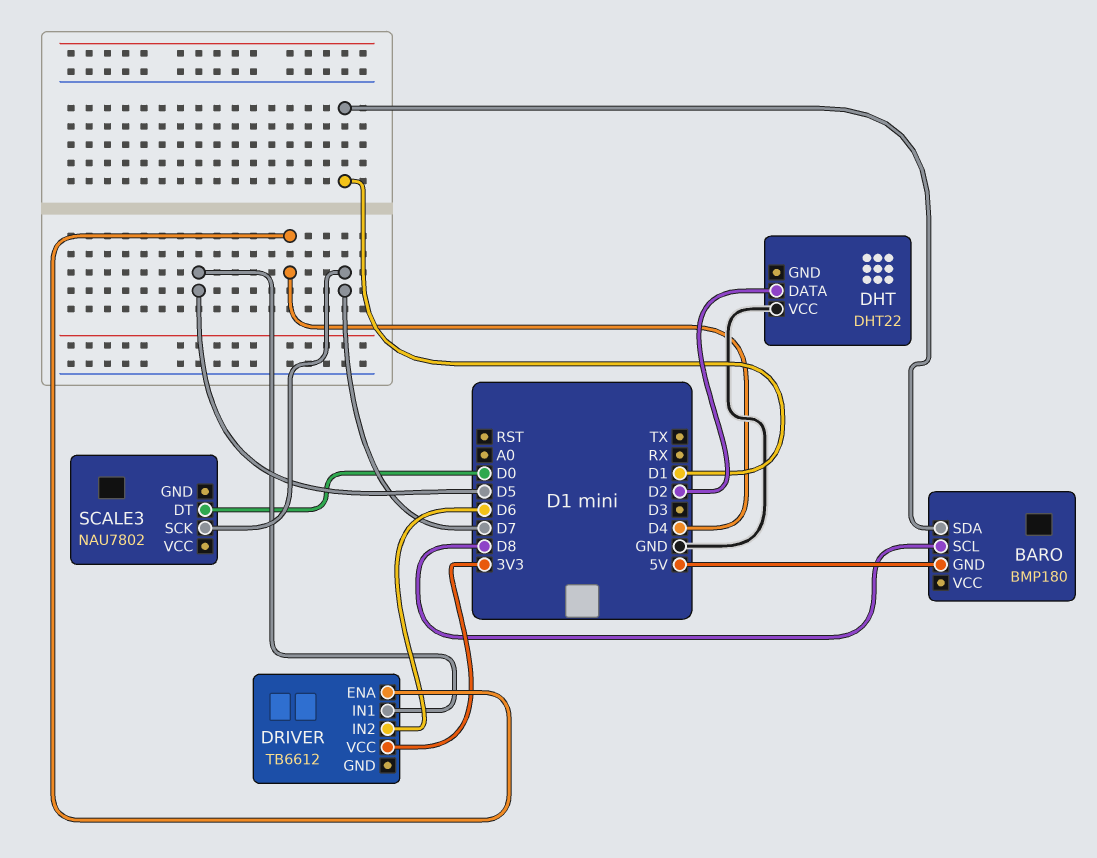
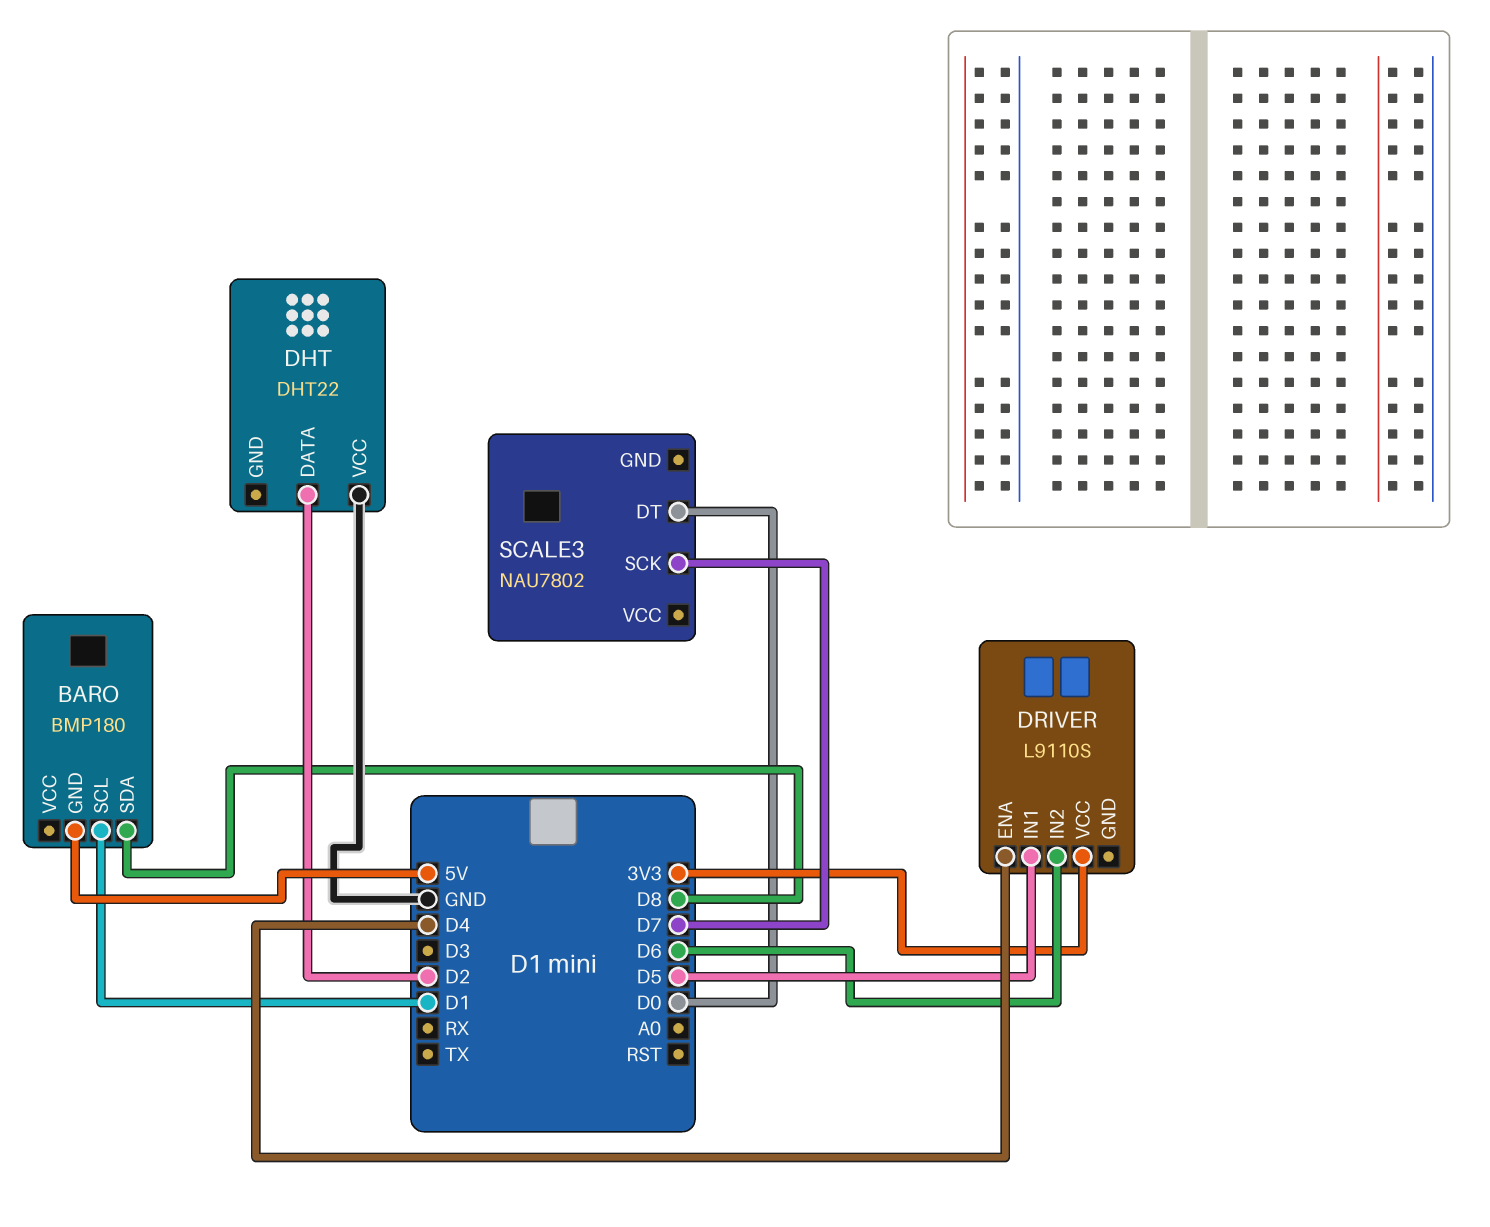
BARO pin SCL: D8 -> D1
BARO pin SDA: D1 -> D8
DRIVER: TB6612 -> L9110S

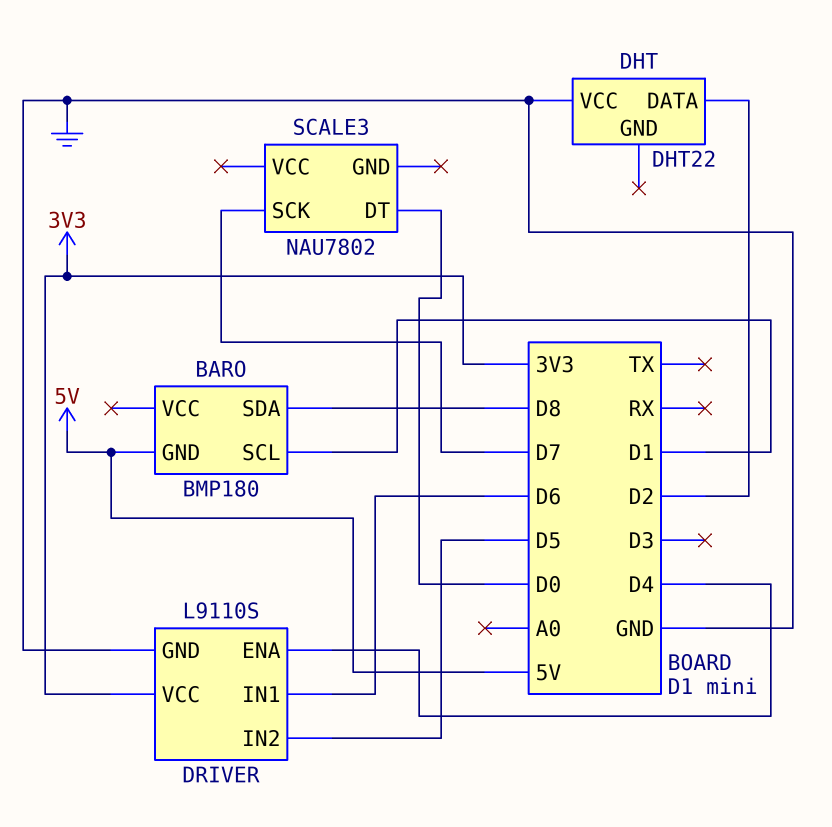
DRIVER pin GND: none -> GND
DRIVER pin IN1: D5 -> D6
DRIVER pin IN2: D6 -> D5

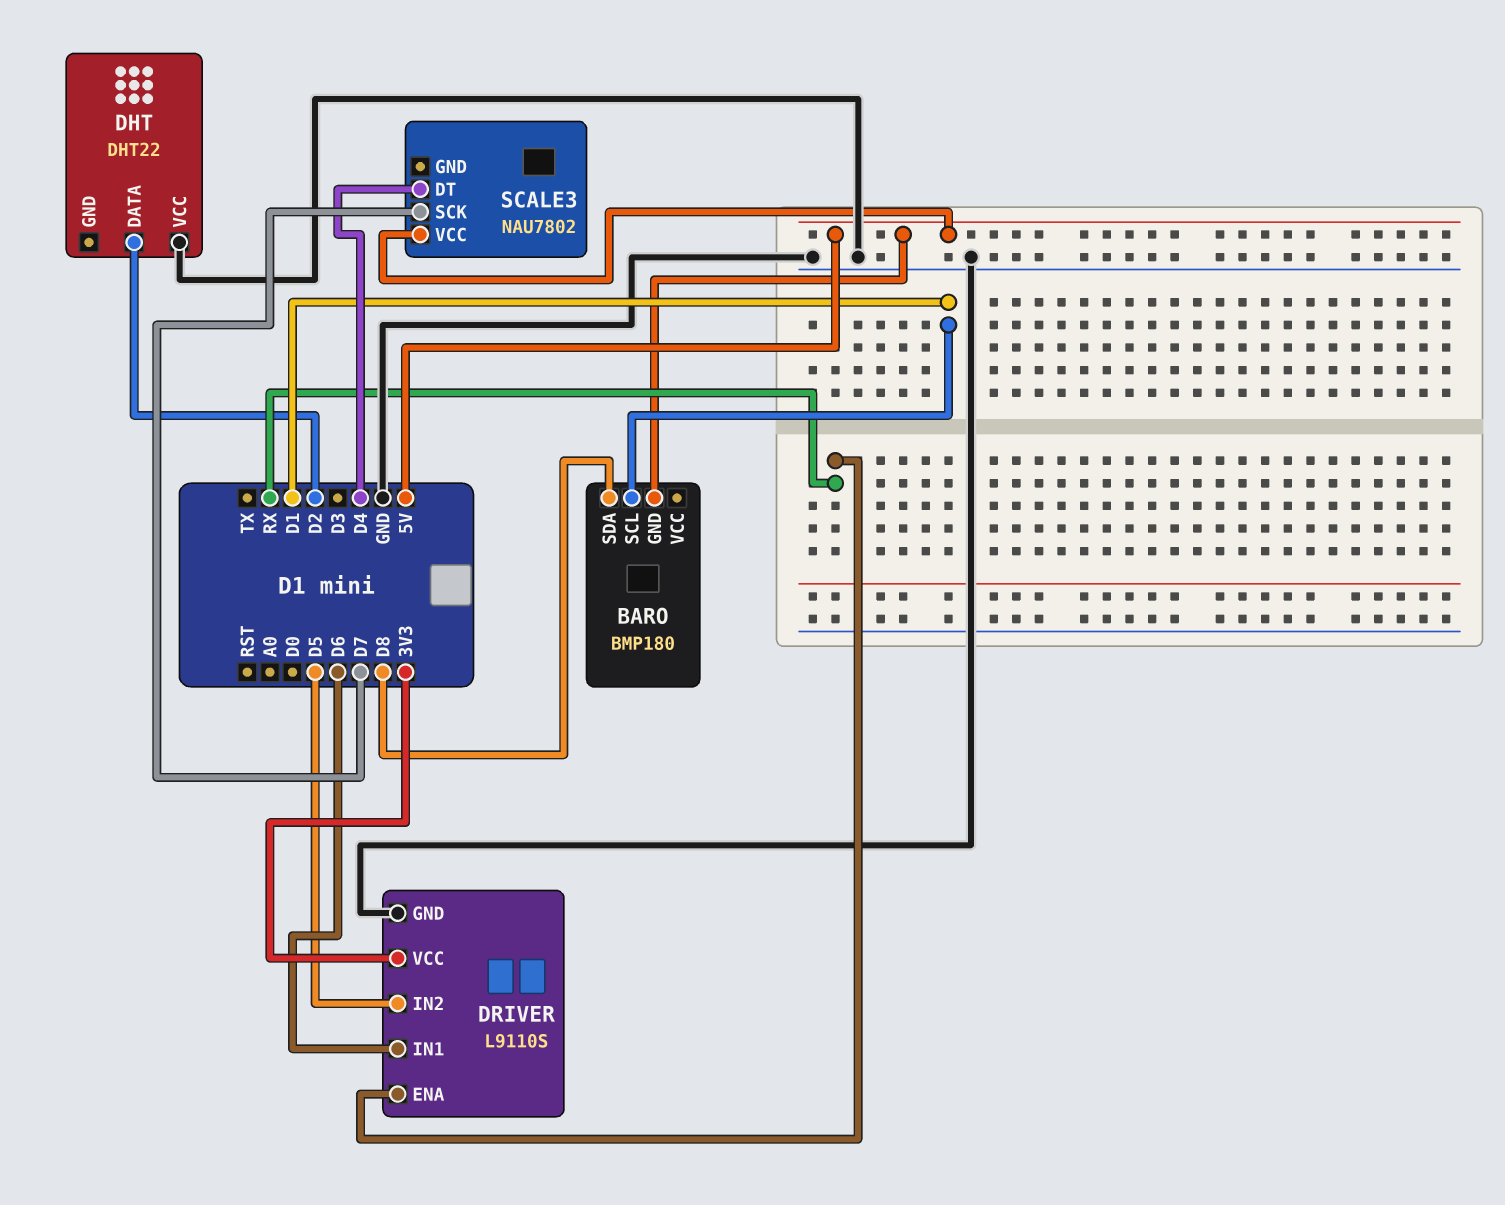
DRIVER pin ENA: D4 -> RX
SCALE3 pin DT: D0 -> D4
SCALE3 pin VCC: none -> 5V

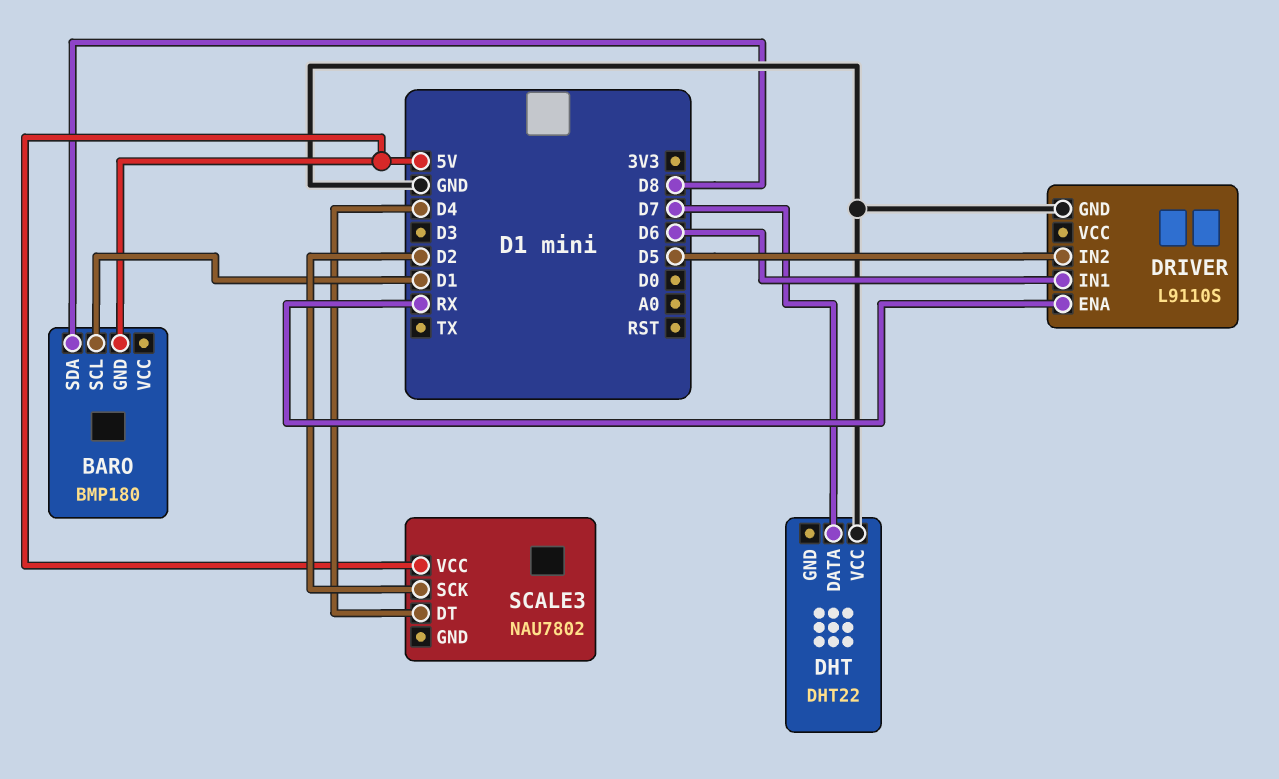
DHT pin DATA: D2 -> D7
DRIVER pin VCC: 3V3 -> none
SCALE3 pin SCK: D7 -> D2

